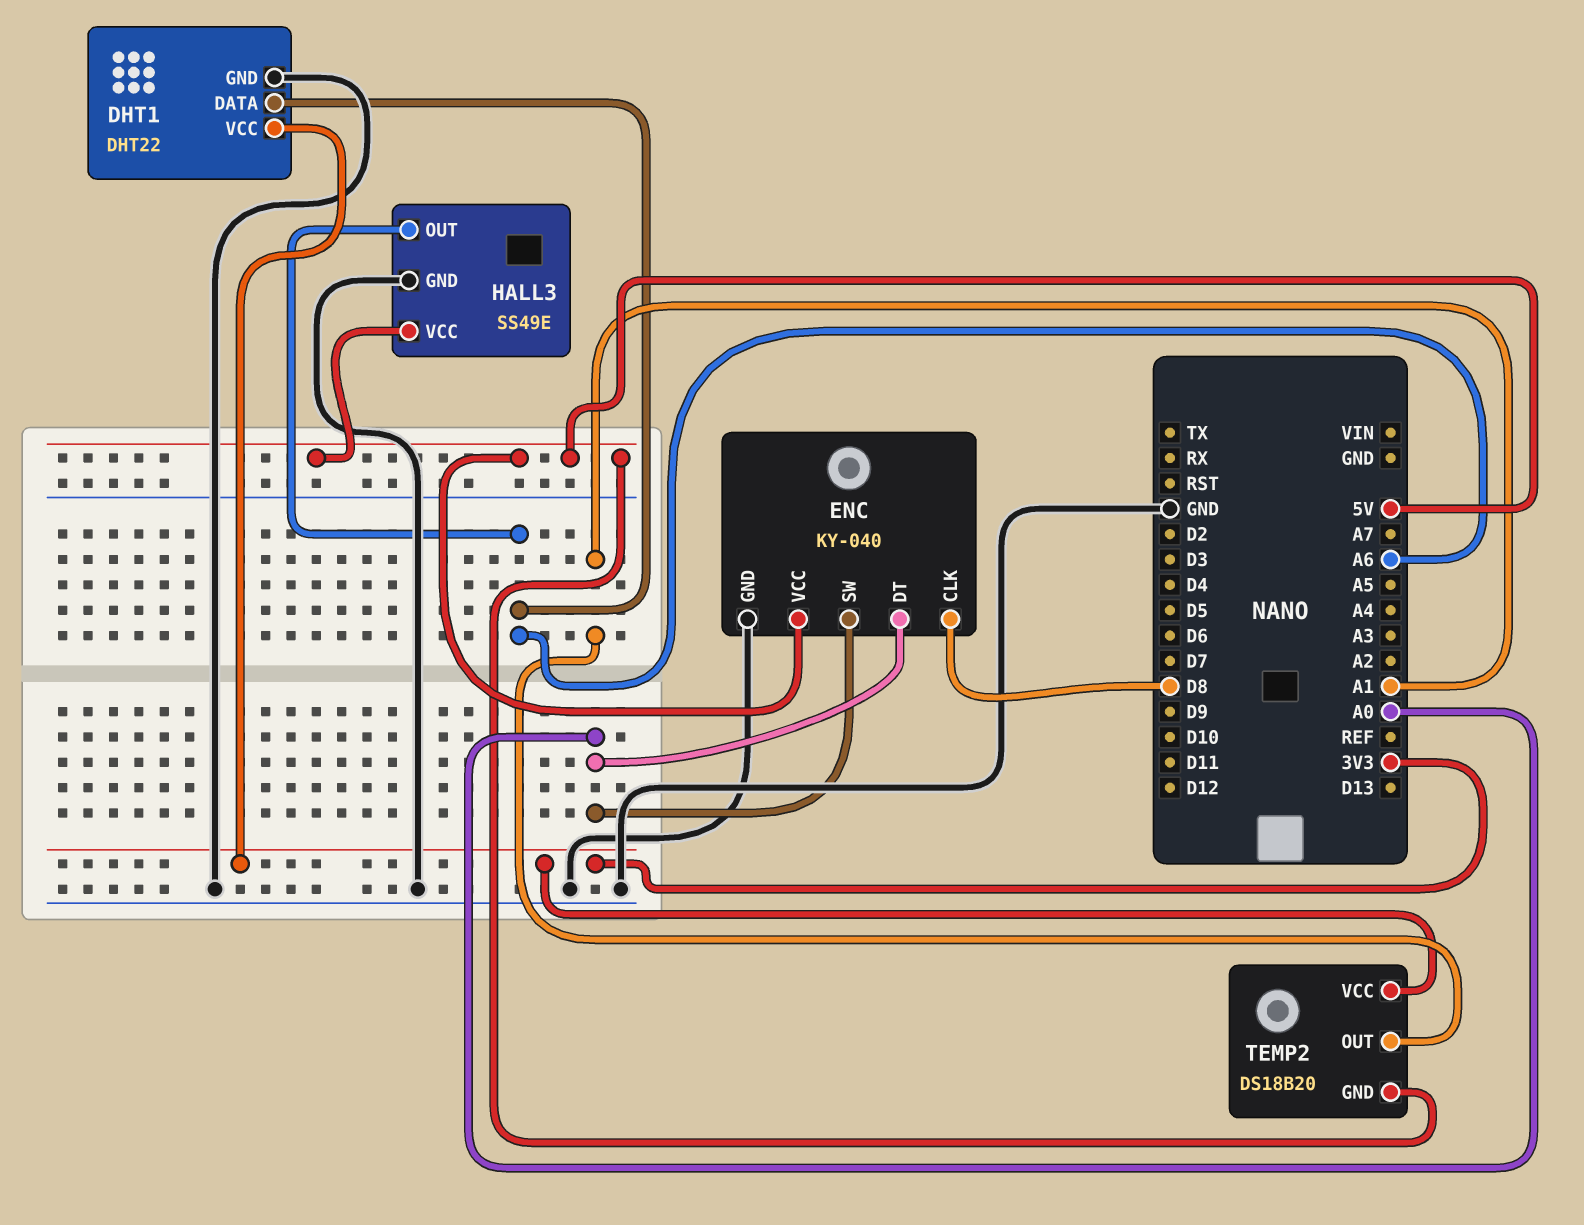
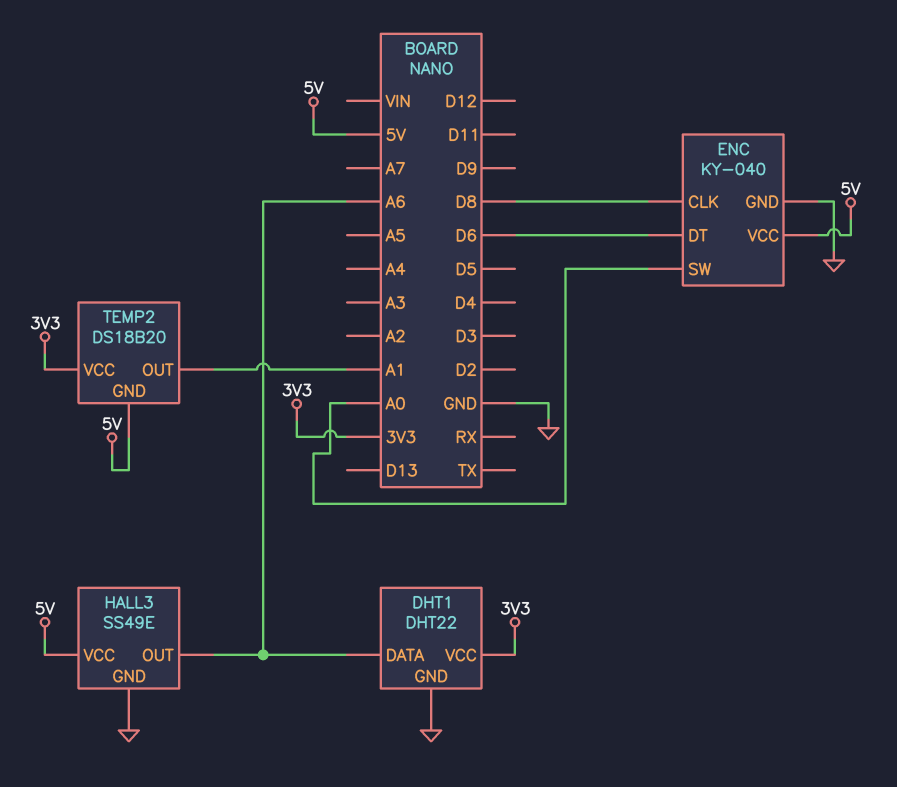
ENC pin DT: A0 -> D6

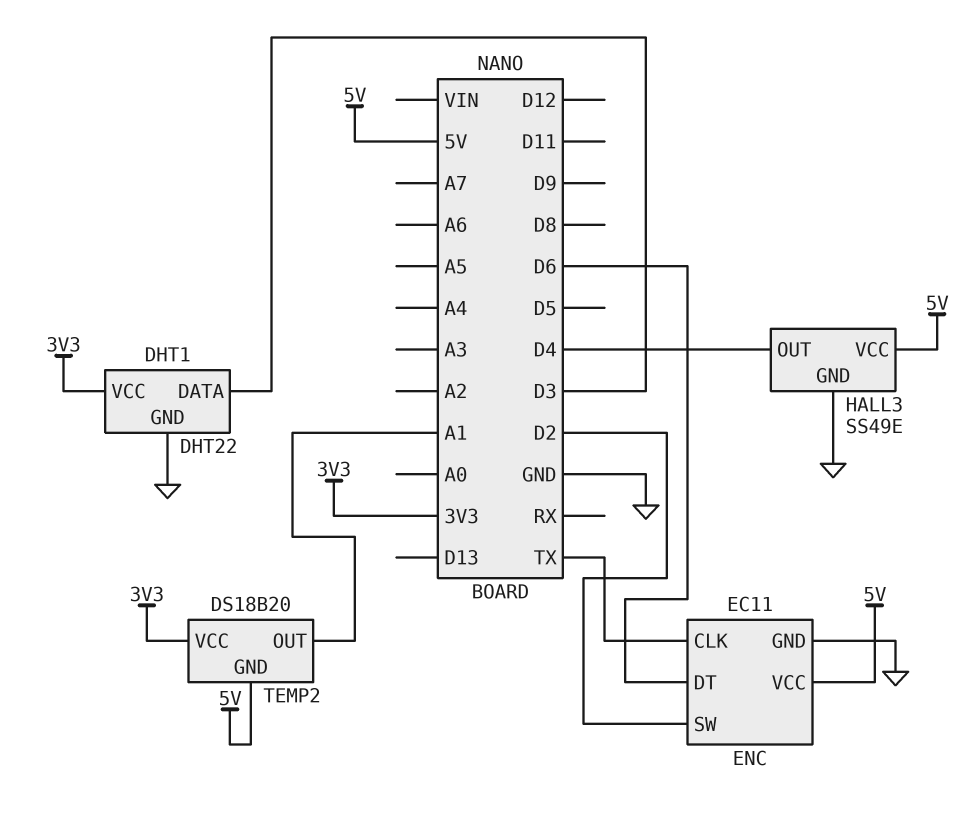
DHT1 pin DATA: A6 -> D3
ENC: KY-040 -> EC11
ENC pin CLK: D8 -> TX
ENC pin SW: A0 -> D2
HALL3 pin OUT: A6 -> D4

